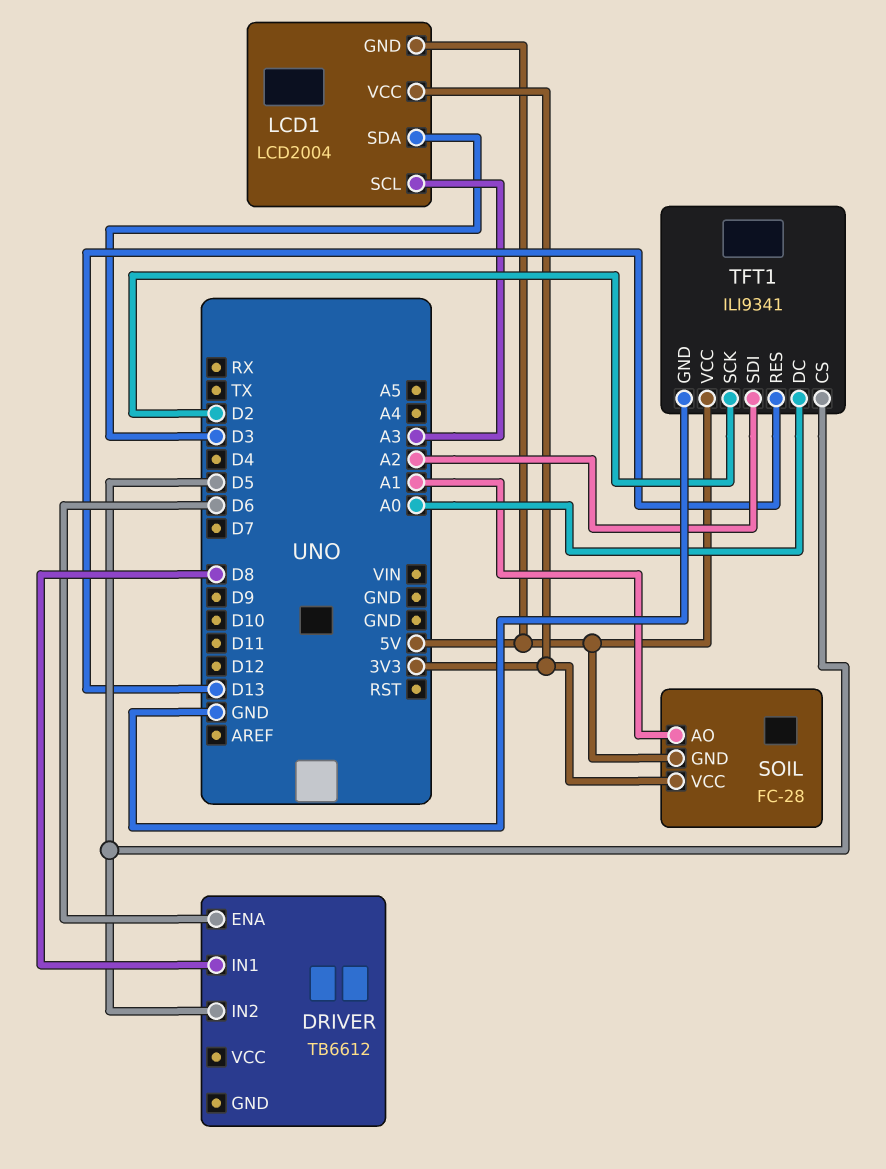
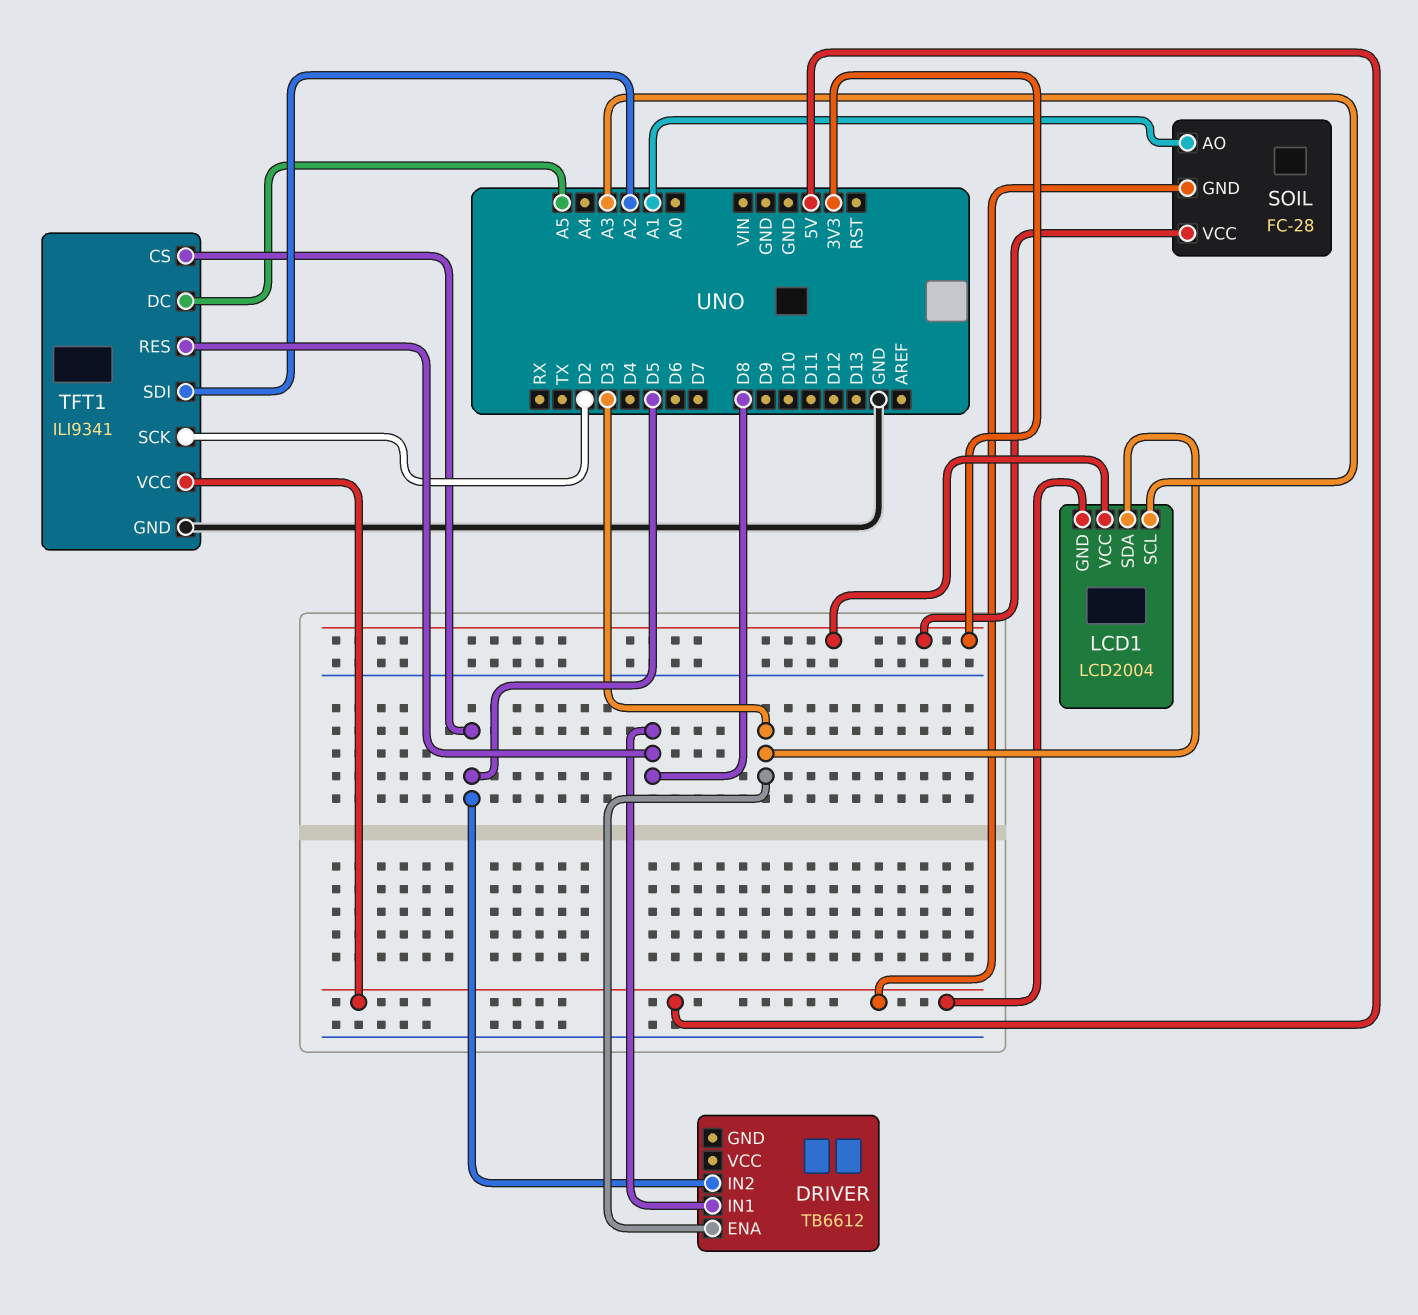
DRIVER pin ENA: D6 -> D3
TFT1 pin DC: A0 -> A5
TFT1 pin RES: D13 -> D8

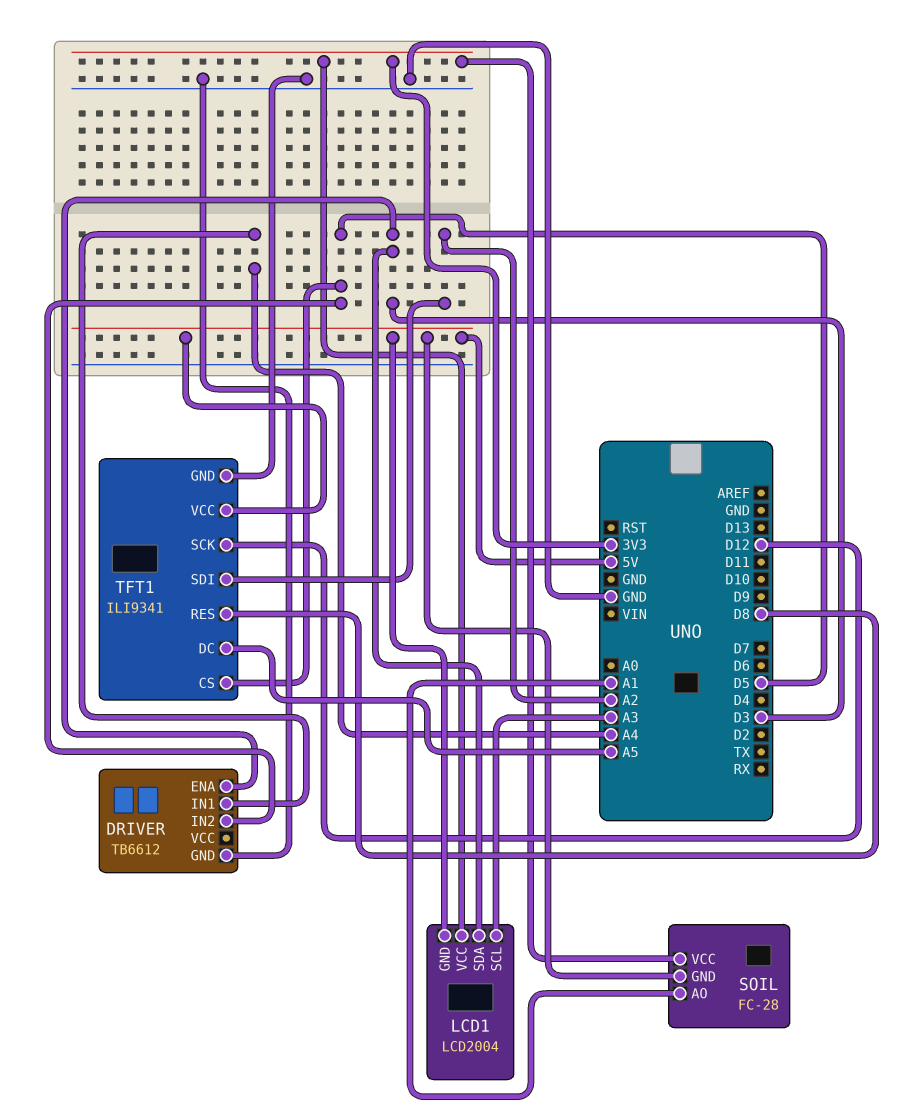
DRIVER pin GND: none -> GND
DRIVER pin IN1: D8 -> A4
TFT1 pin SCK: D2 -> D12

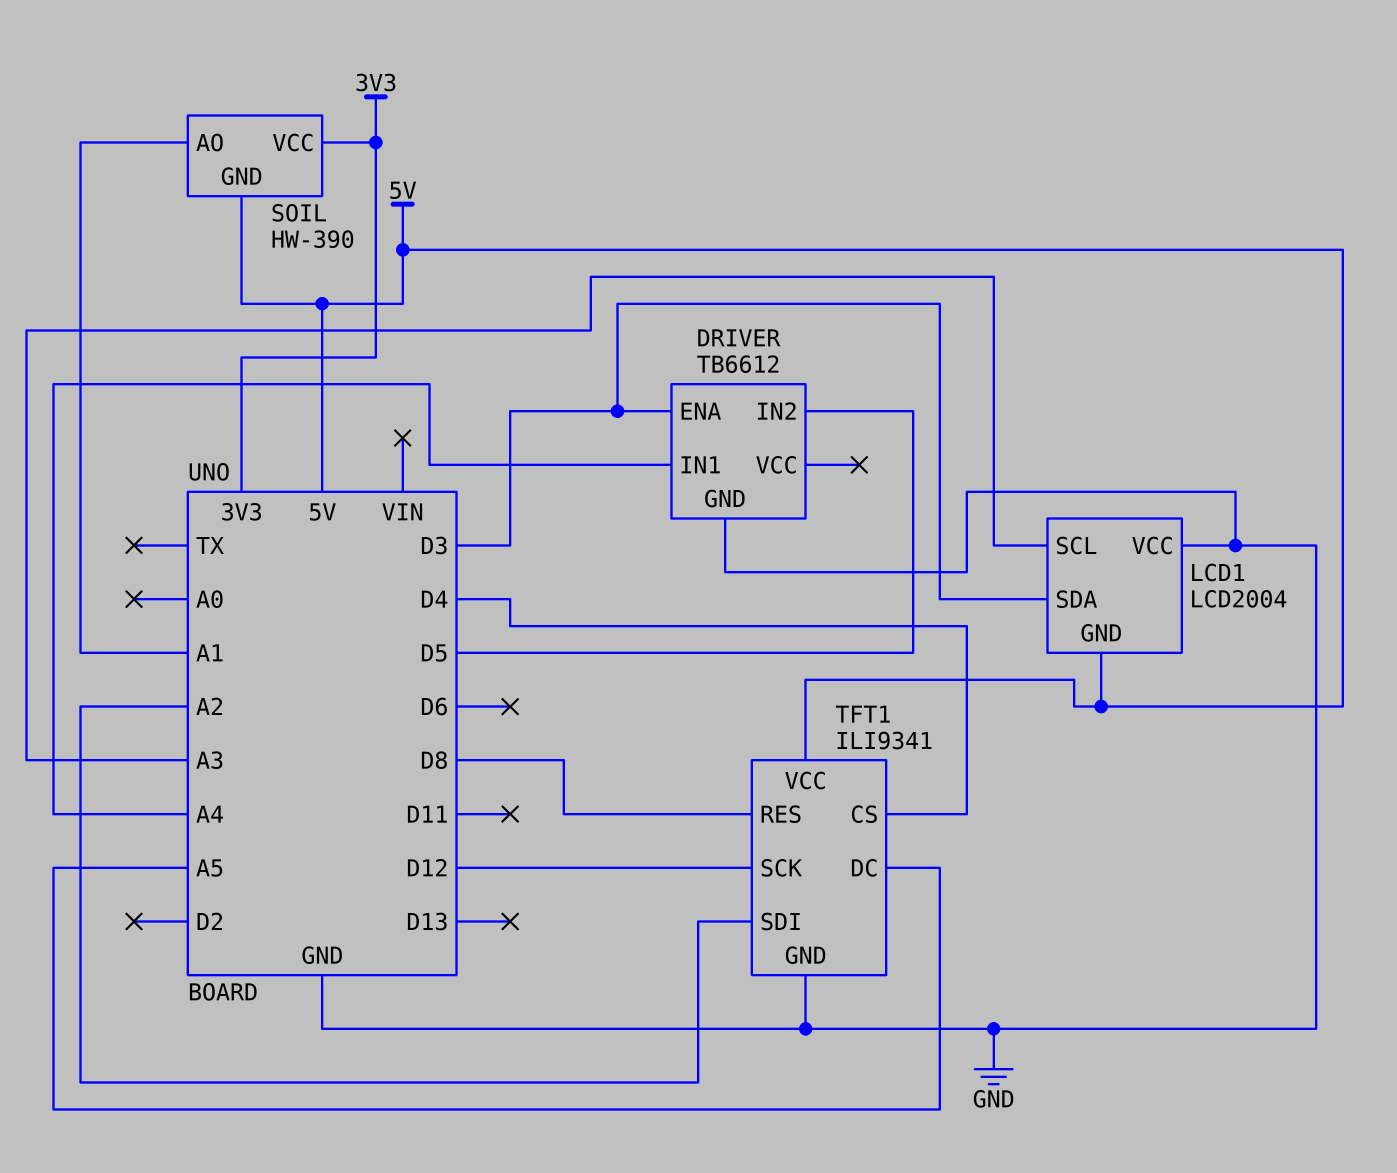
LCD1 pin VCC: 3V3 -> GND
SOIL: FC-28 -> HW-390
TFT1 pin CS: D5 -> D4

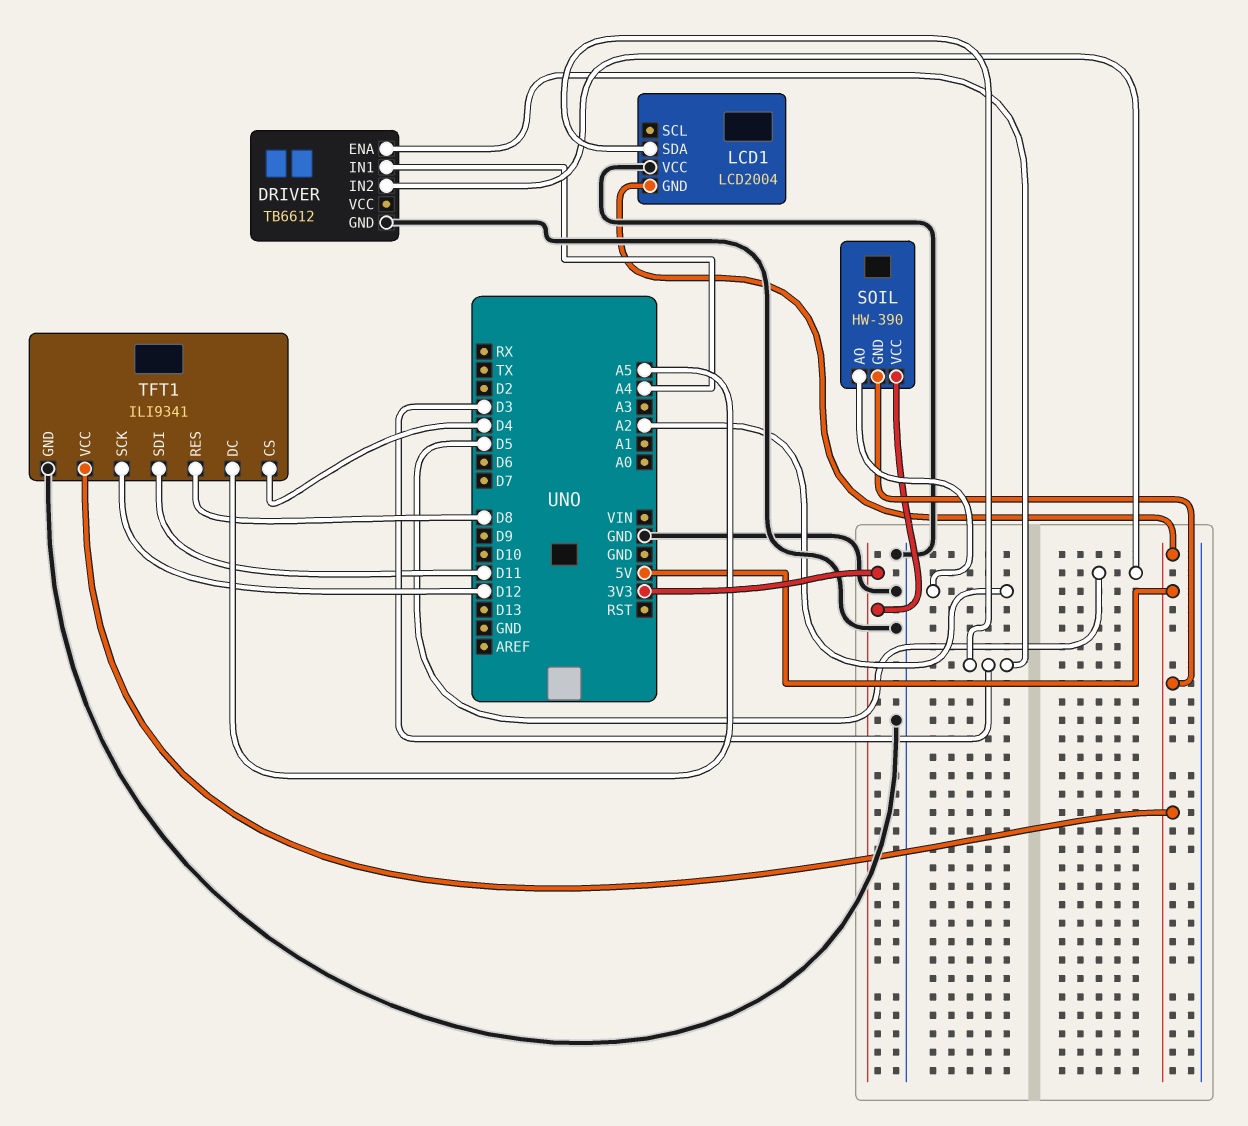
LCD1 pin SCL: A3 -> none
SOIL pin AO: A1 -> A2
TFT1 pin SDI: A2 -> D11

